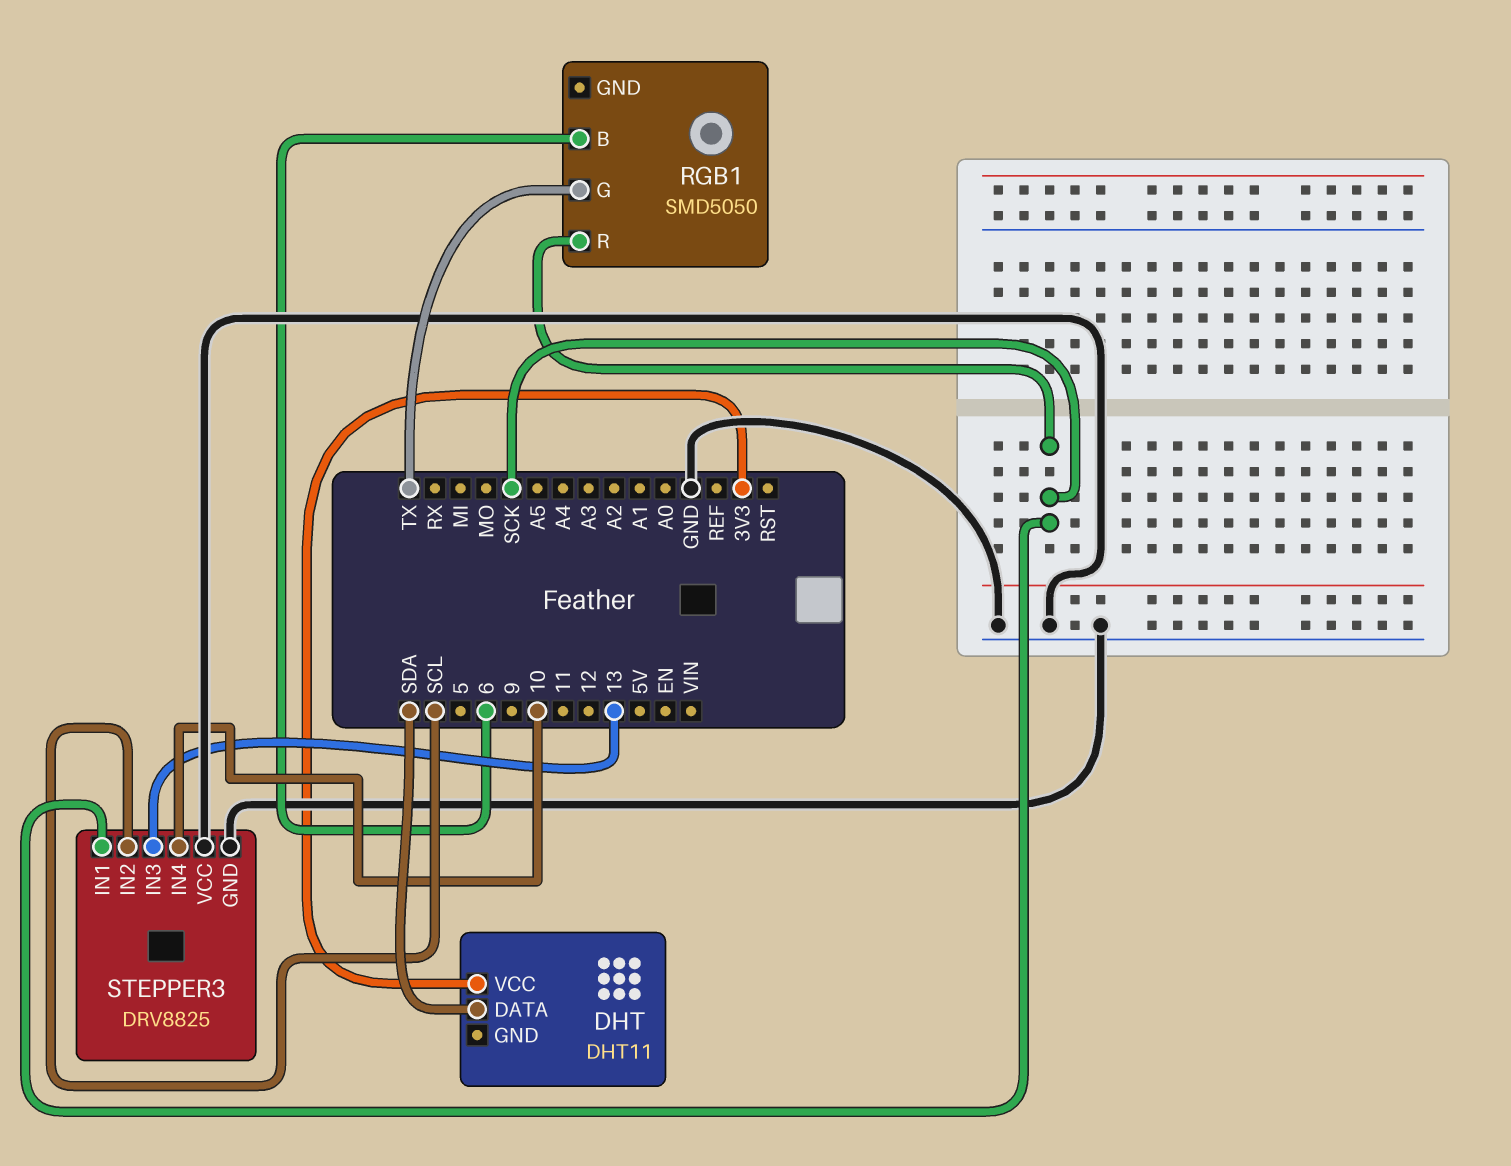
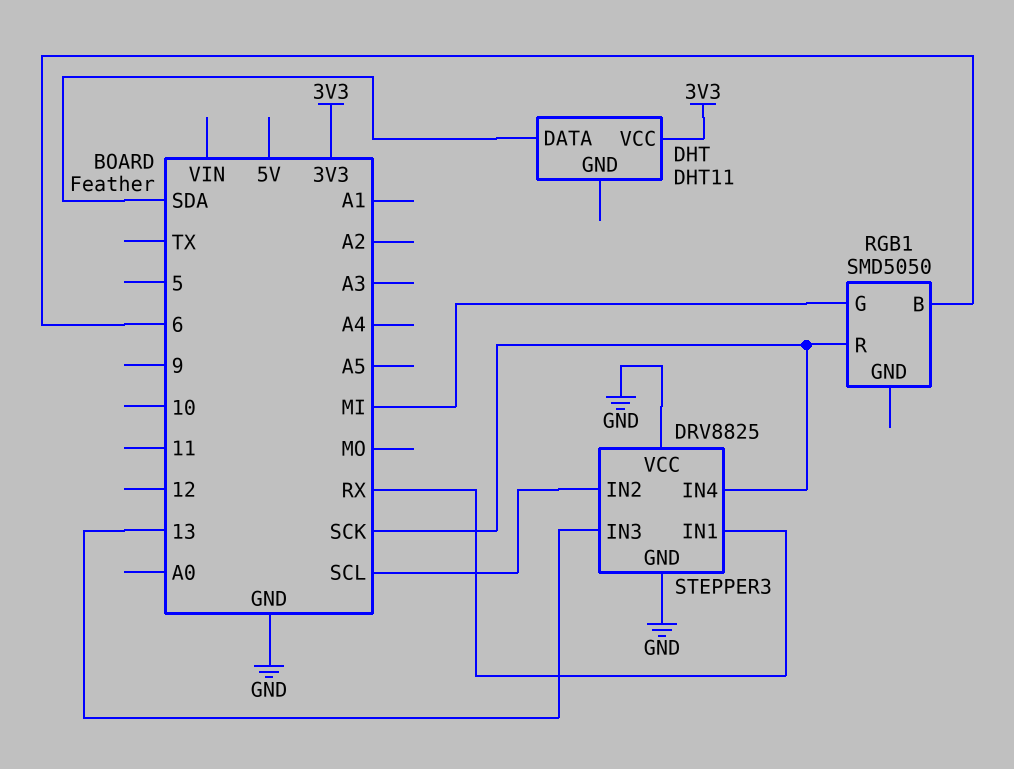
RGB1 pin G: TX -> MI
STEPPER3 pin IN1: SCK -> RX
STEPPER3 pin IN4: 10 -> SCK

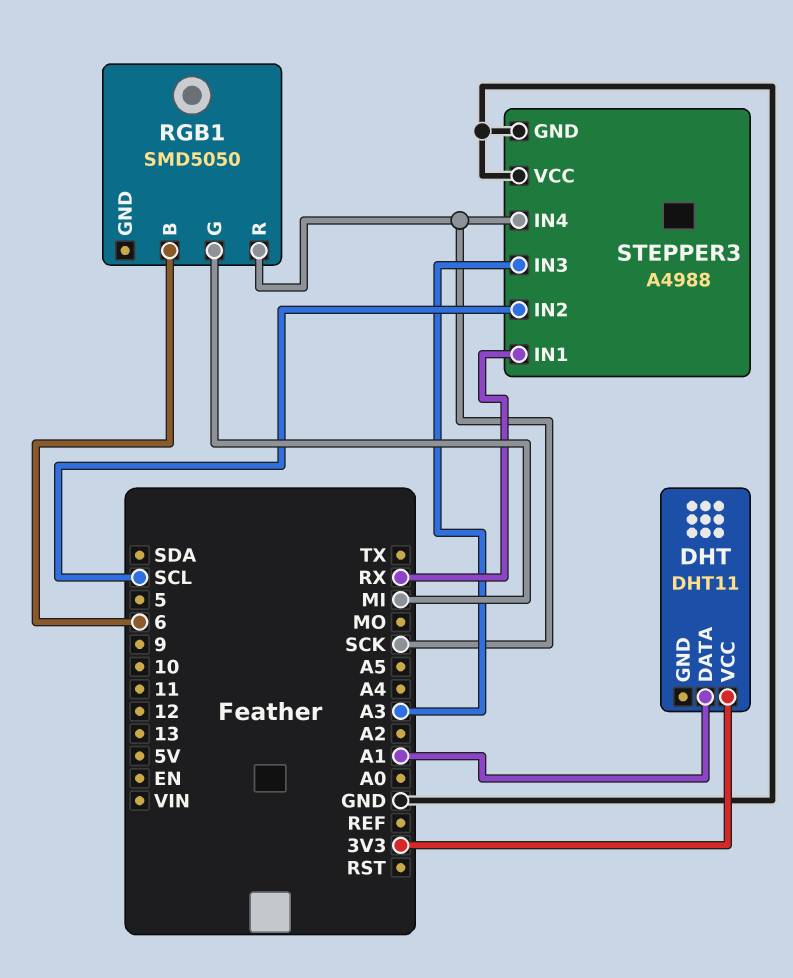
DHT pin DATA: SDA -> A1
STEPPER3: DRV8825 -> A4988
STEPPER3 pin IN3: 13 -> A3

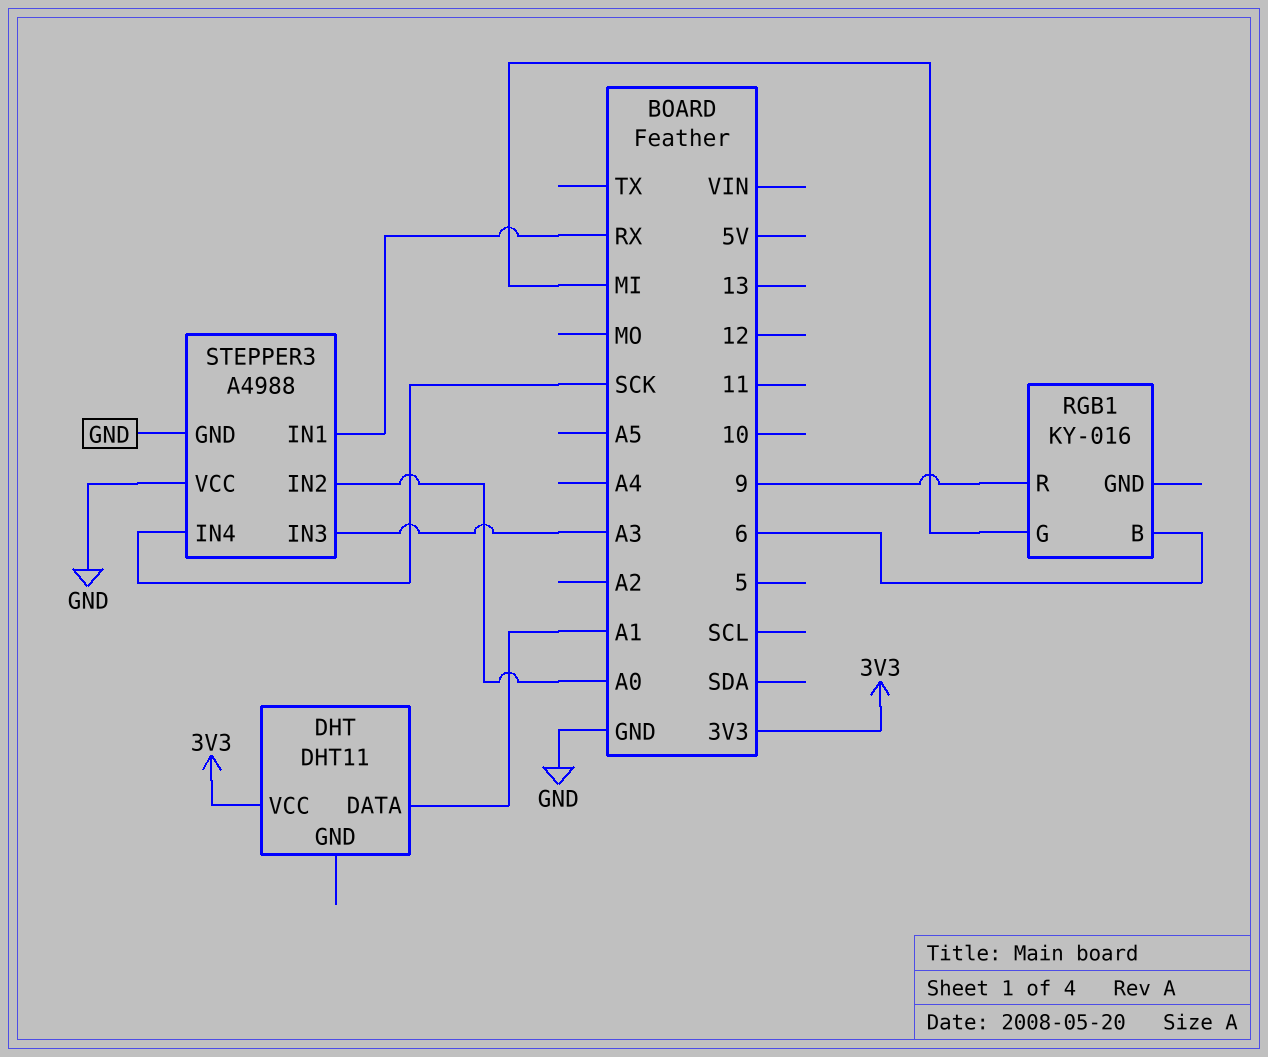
RGB1: SMD5050 -> KY-016
RGB1 pin R: SCK -> 9
STEPPER3 pin IN2: SCL -> A0

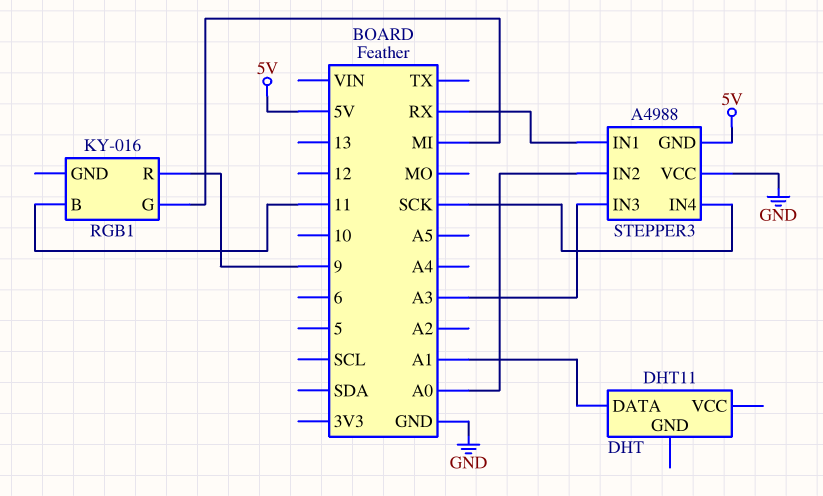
DHT pin VCC: 3V3 -> none
RGB1 pin B: 6 -> 11
STEPPER3 pin GND: GND -> 5V

